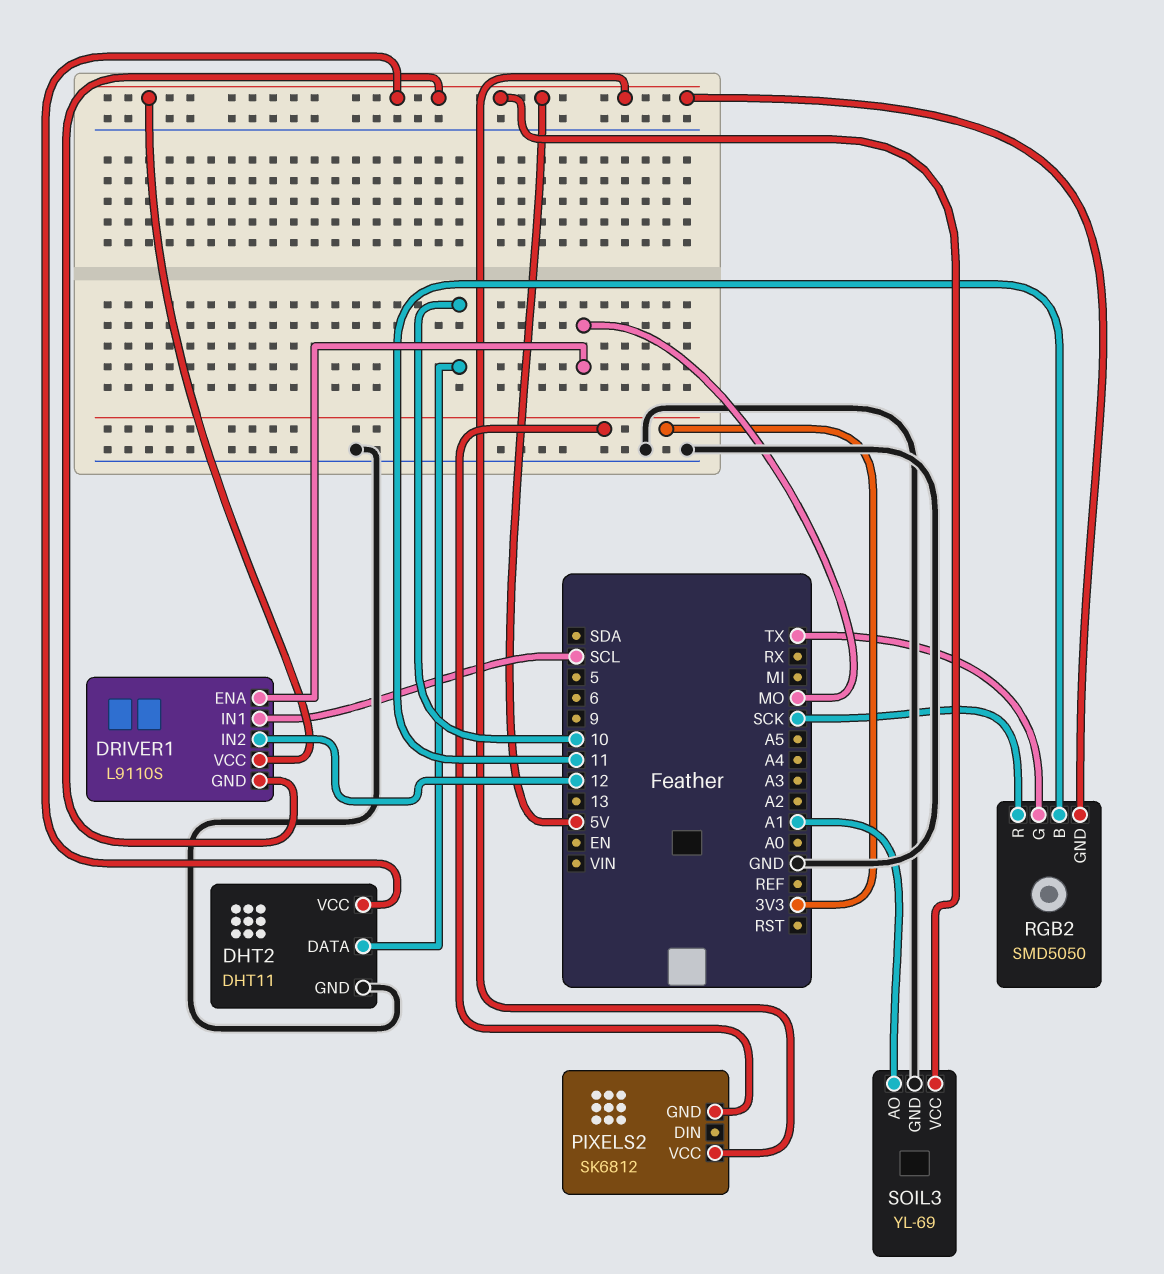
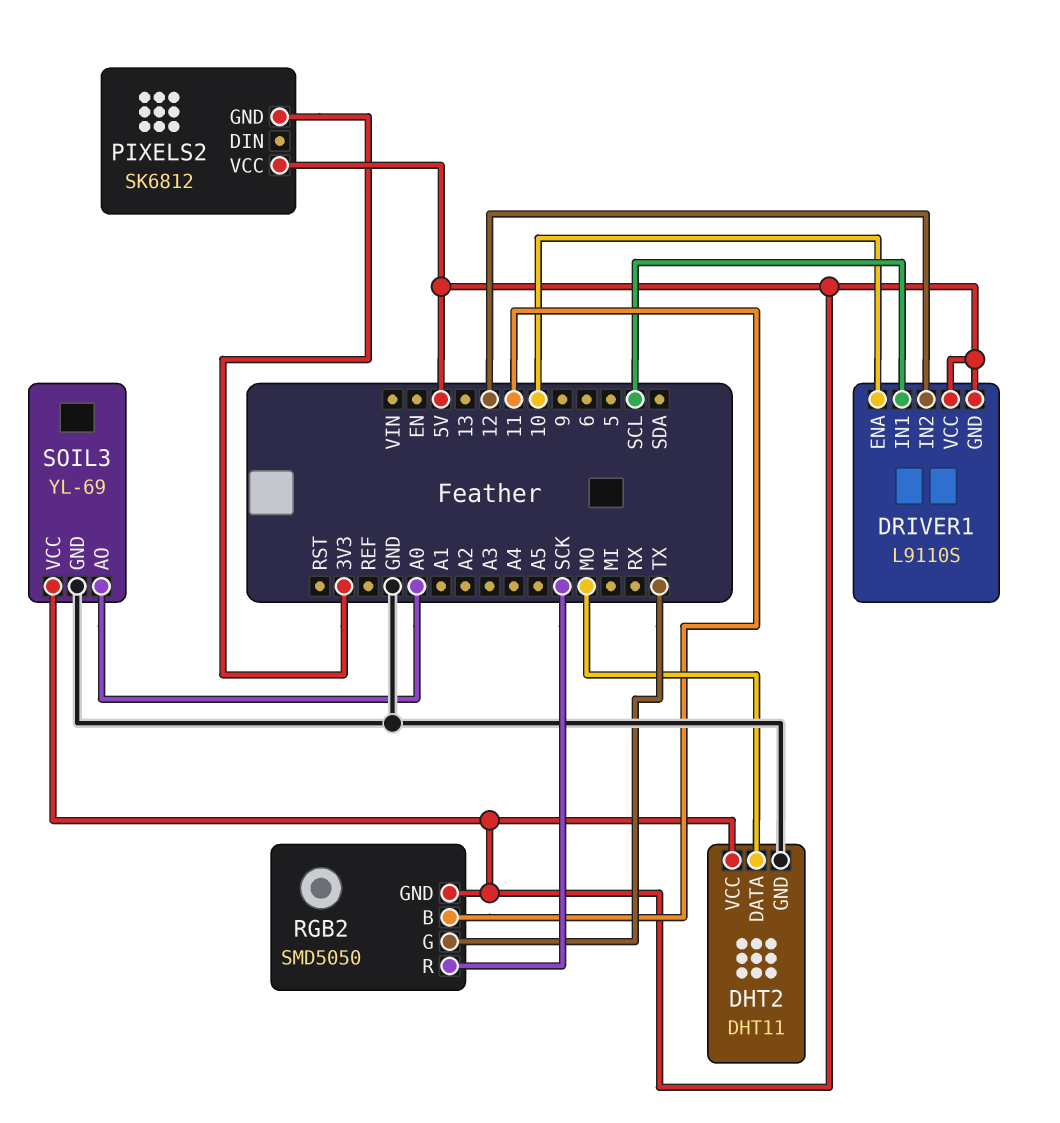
DHT2 pin DATA: 10 -> MO
DRIVER1 pin ENA: MO -> 10
SOIL3 pin AO: A1 -> A0

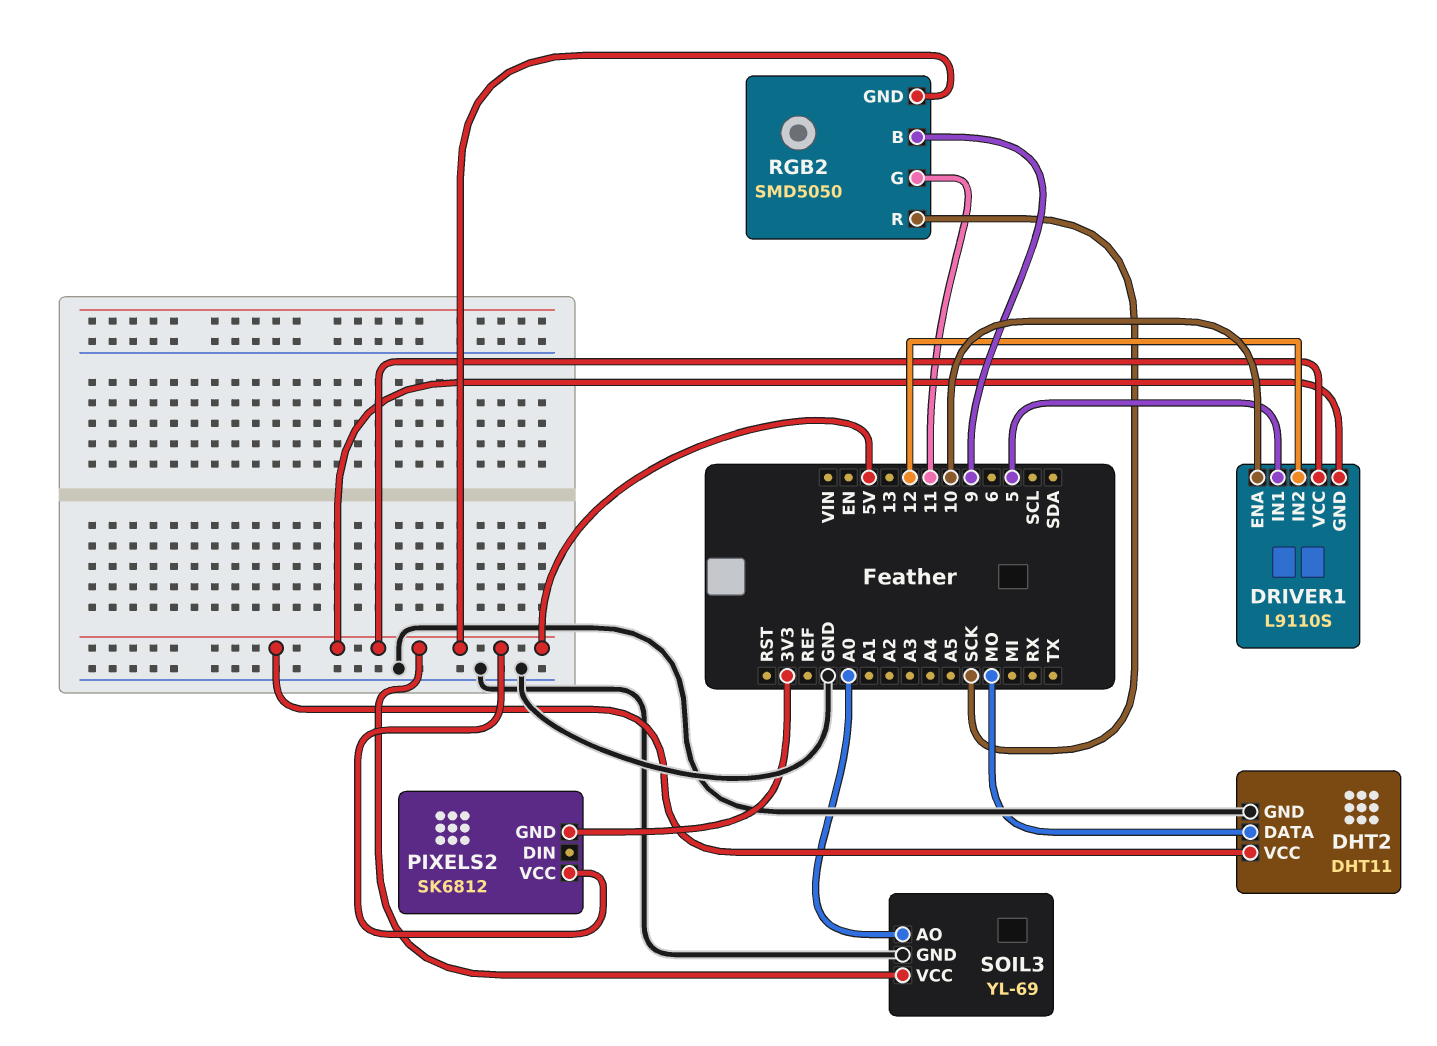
DRIVER1 pin IN1: SCL -> 5
RGB2 pin B: 11 -> 9
RGB2 pin G: TX -> 11

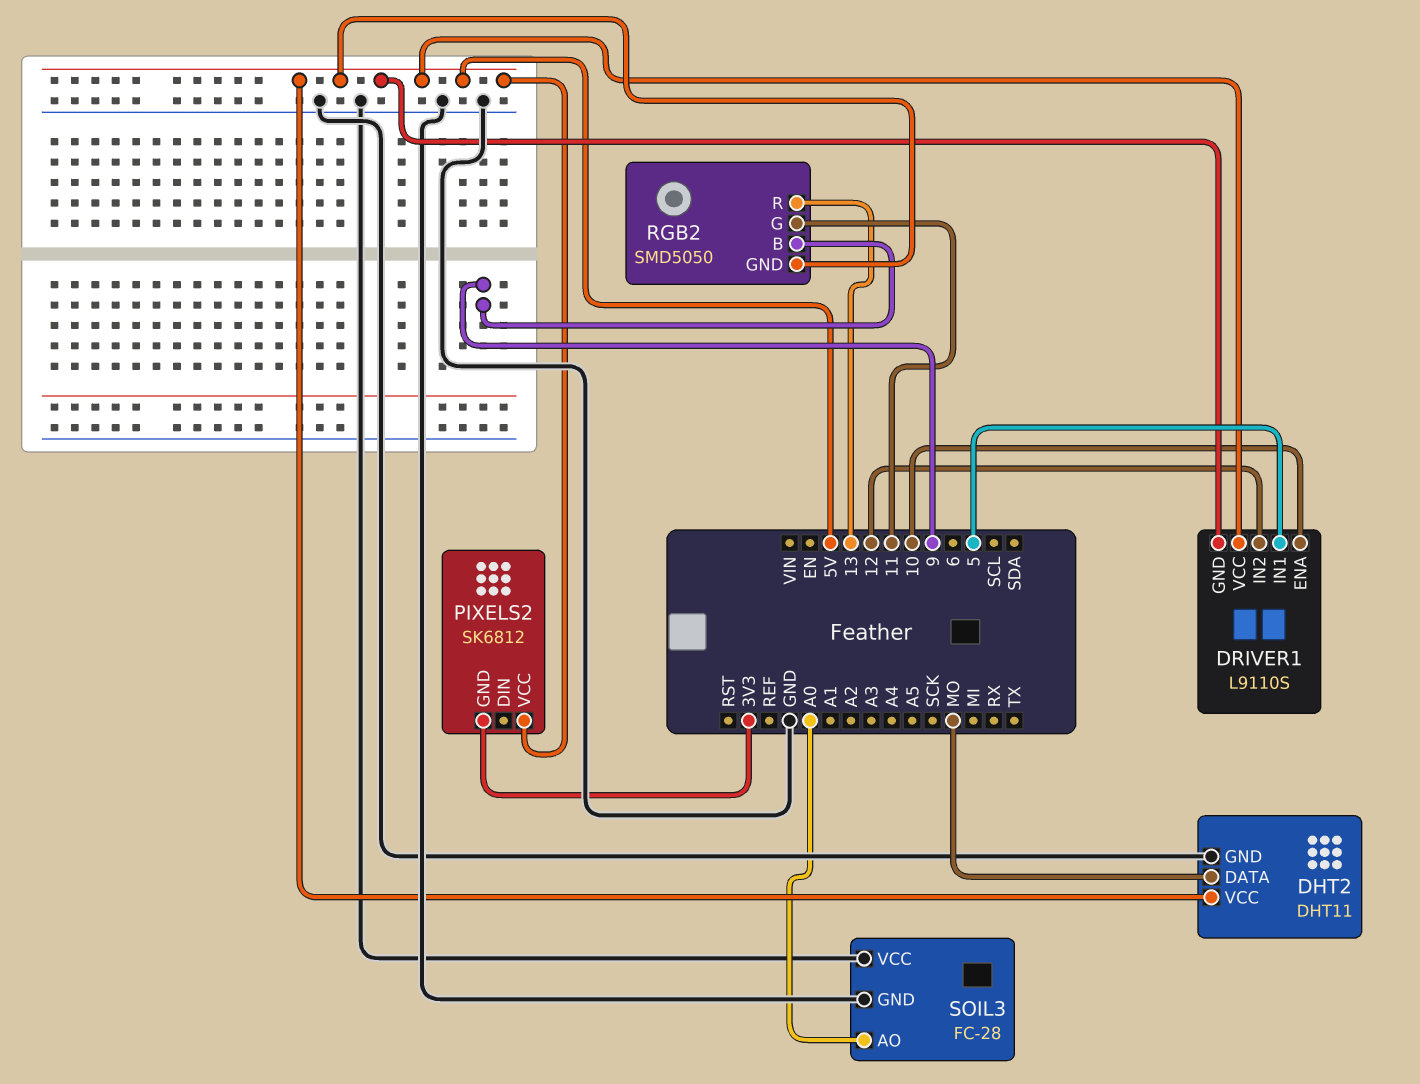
RGB2 pin R: SCK -> 13
SOIL3: YL-69 -> FC-28
SOIL3 pin VCC: 5V -> GND

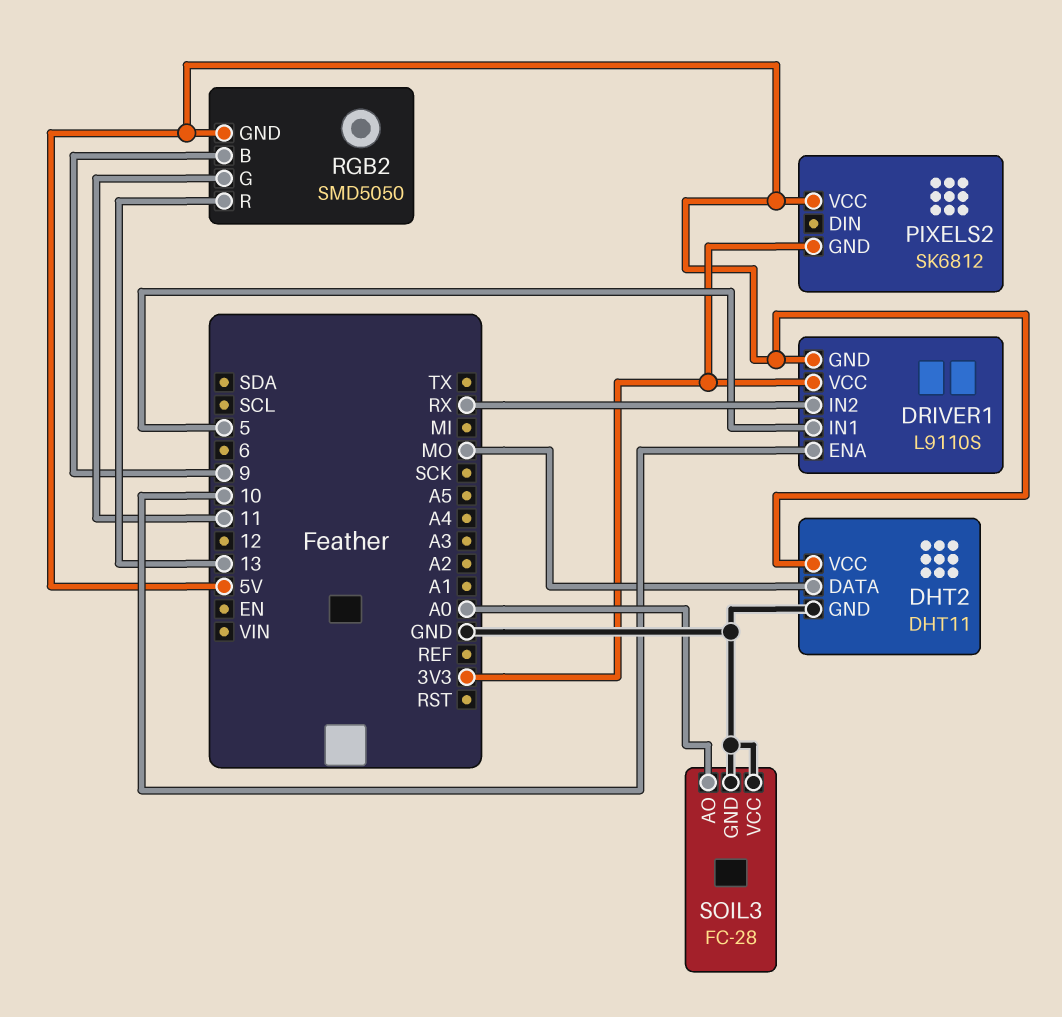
DRIVER1 pin IN2: 12 -> RX
DRIVER1 pin VCC: 5V -> 3V3

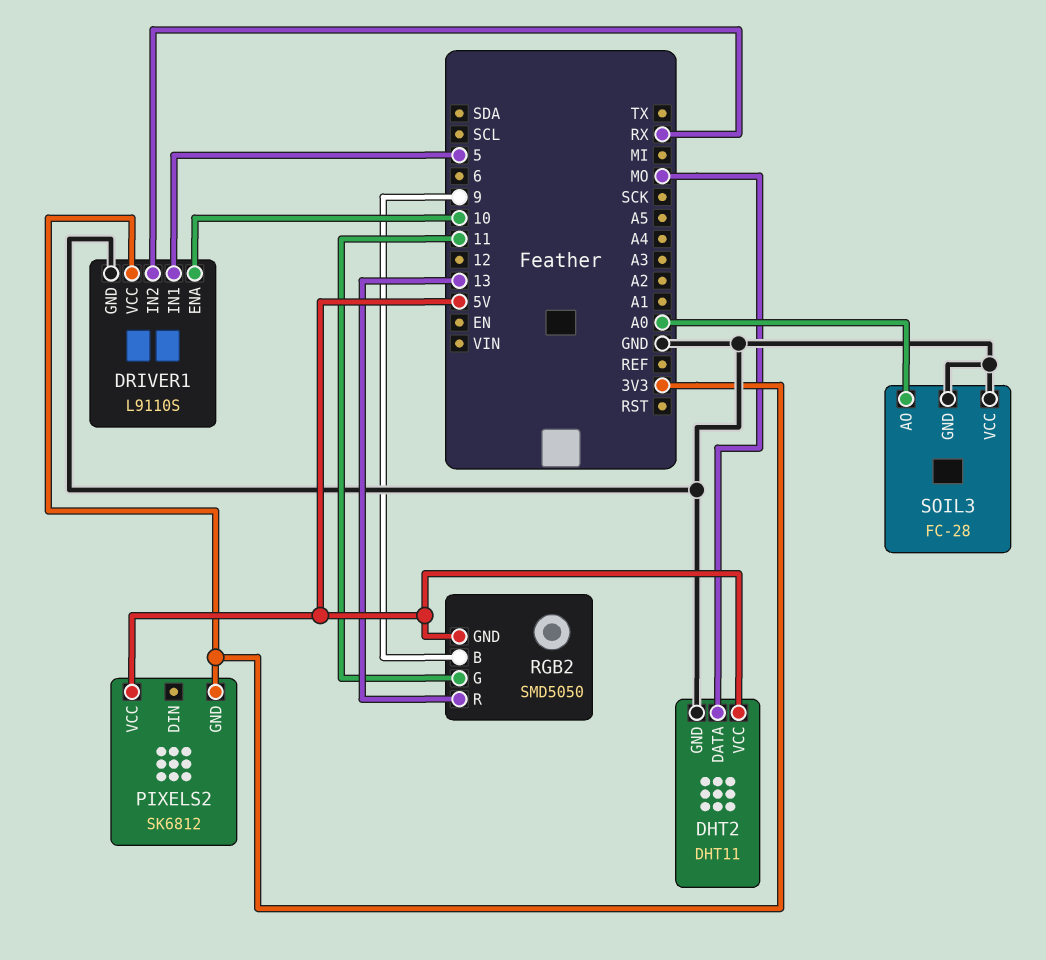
DRIVER1 pin GND: 5V -> GND

